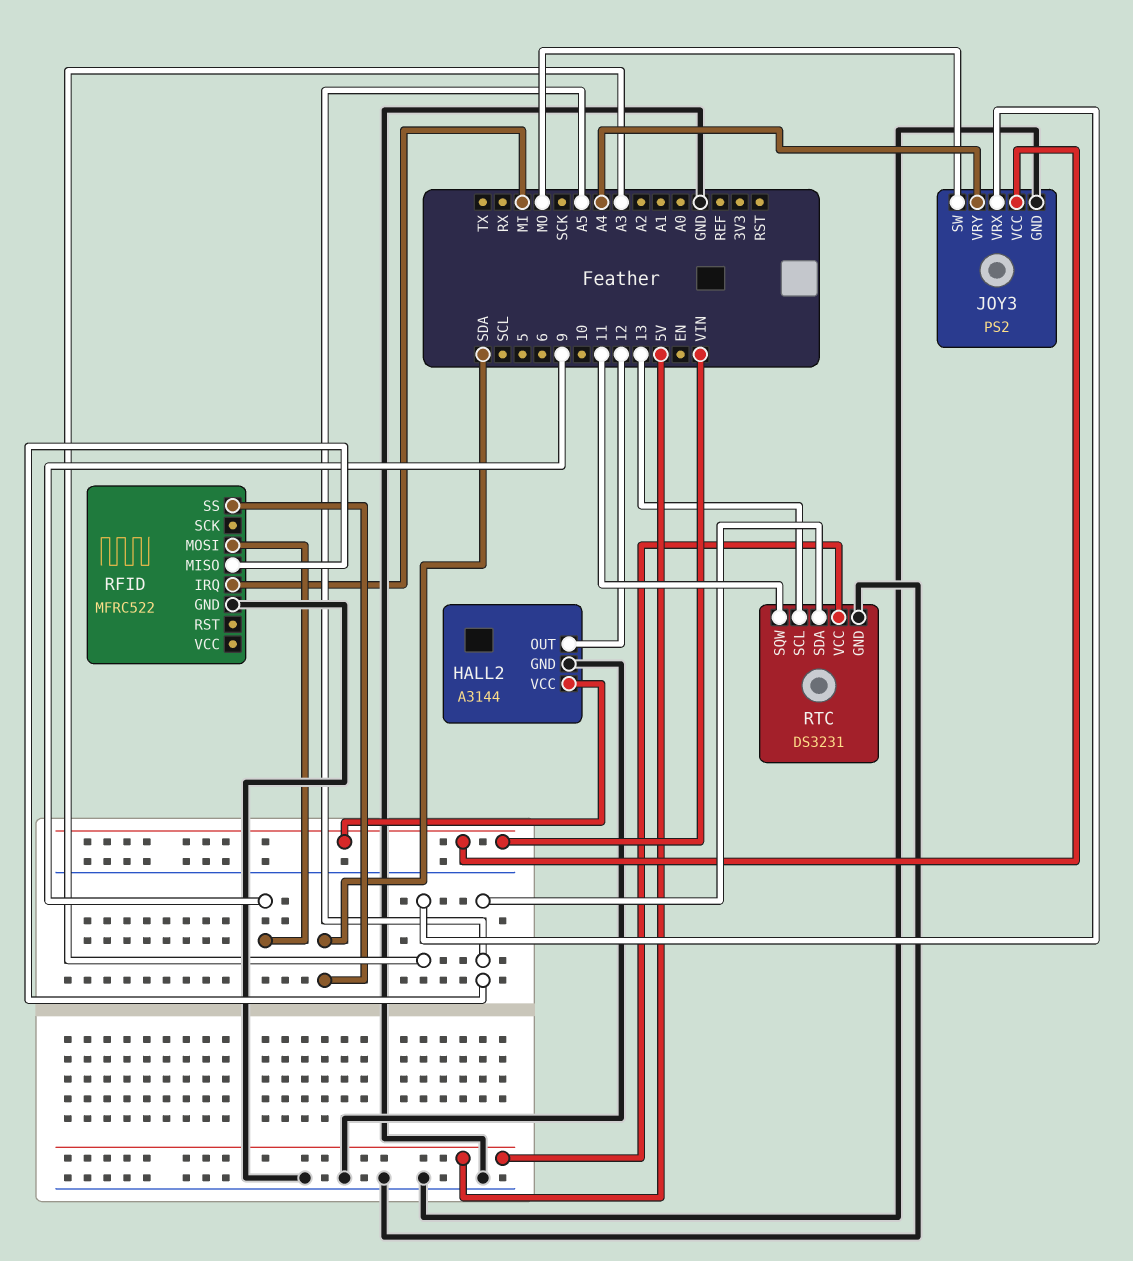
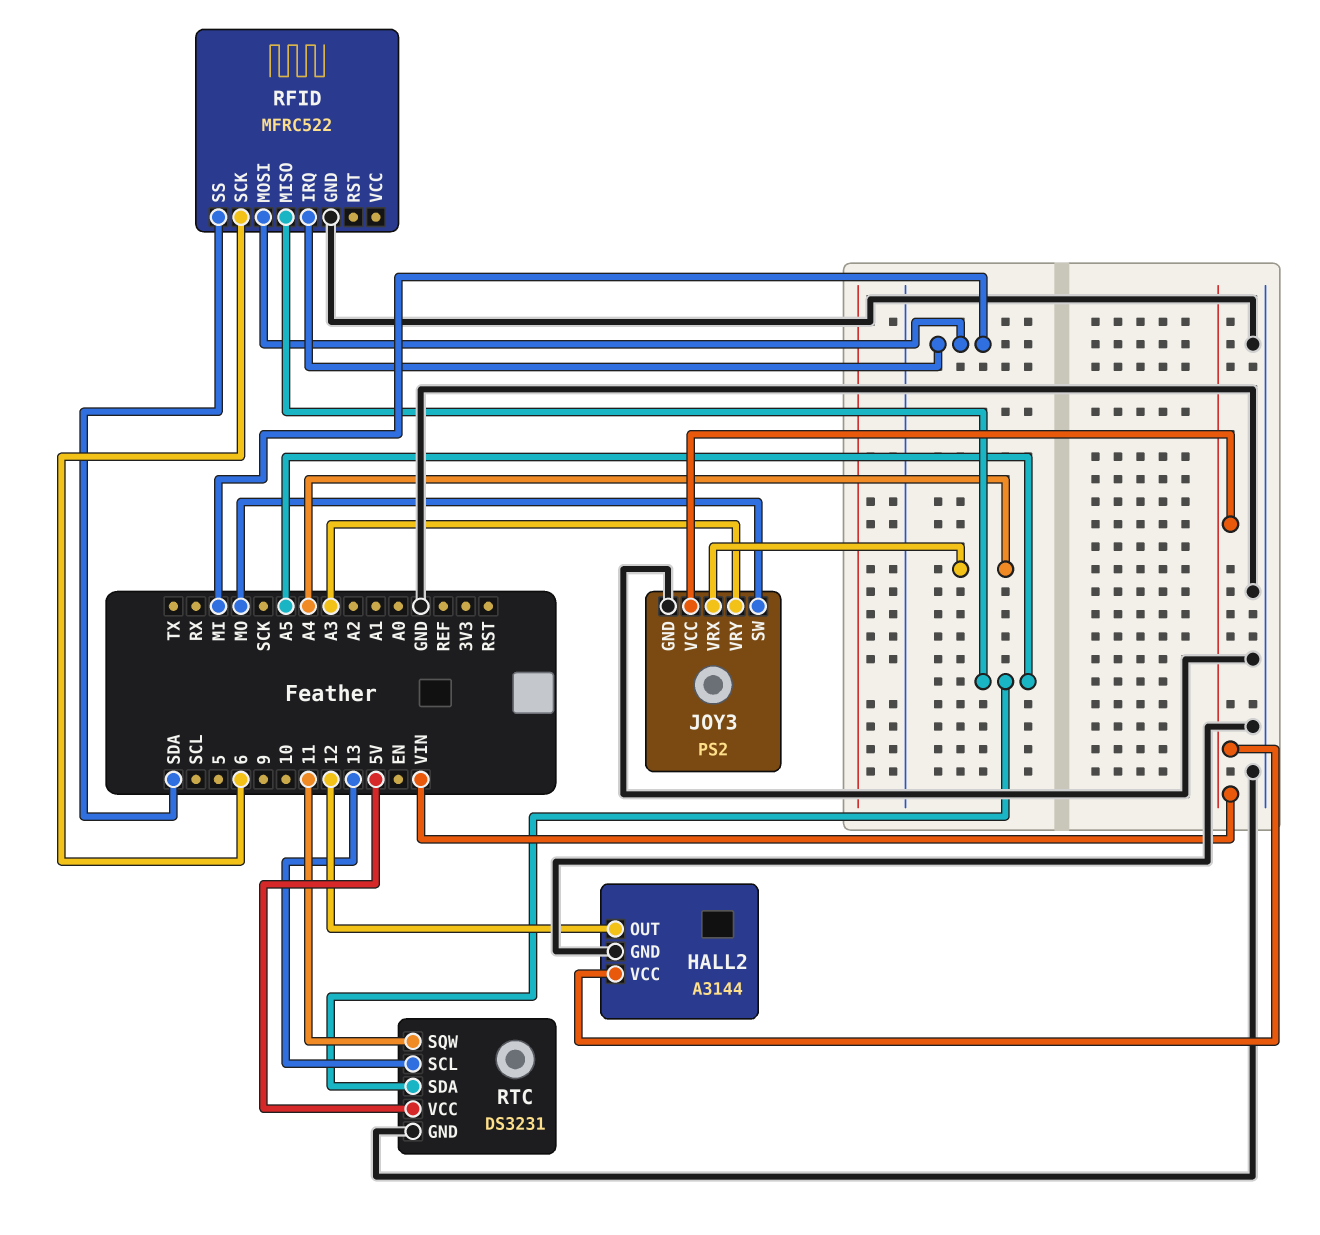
JOY3 pin VRX: A3 -> A4
JOY3 pin VRY: A4 -> A3
RFID pin MOSI: 9 -> MI
RFID pin SCK: none -> 6

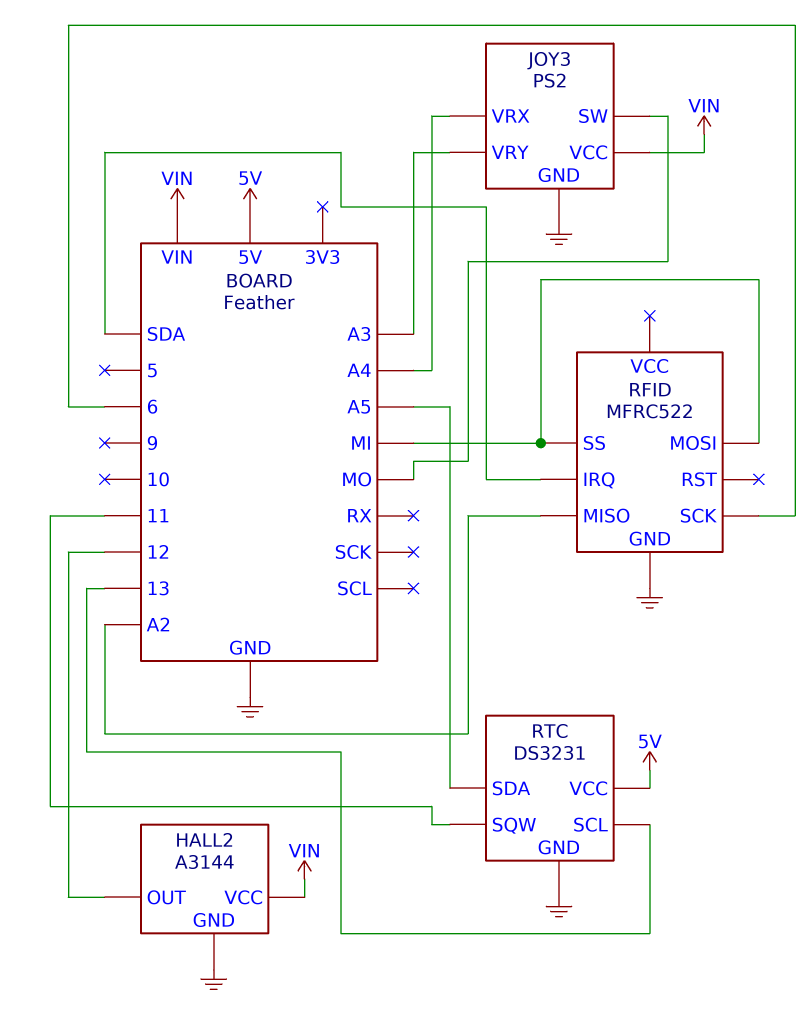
RFID pin IRQ: MI -> SDA
RFID pin MISO: A5 -> A2
RFID pin SS: SDA -> MI

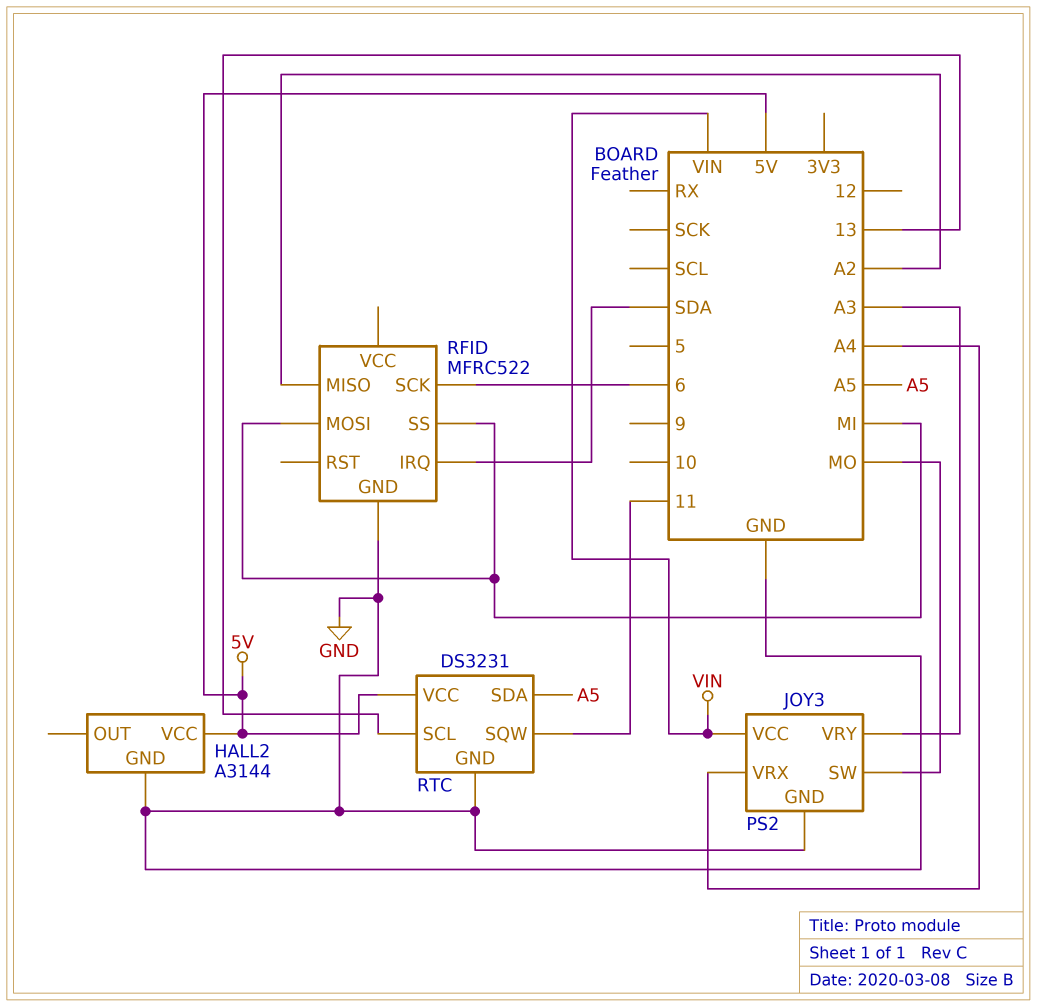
HALL2 pin OUT: 12 -> none
HALL2 pin VCC: VIN -> 5V

